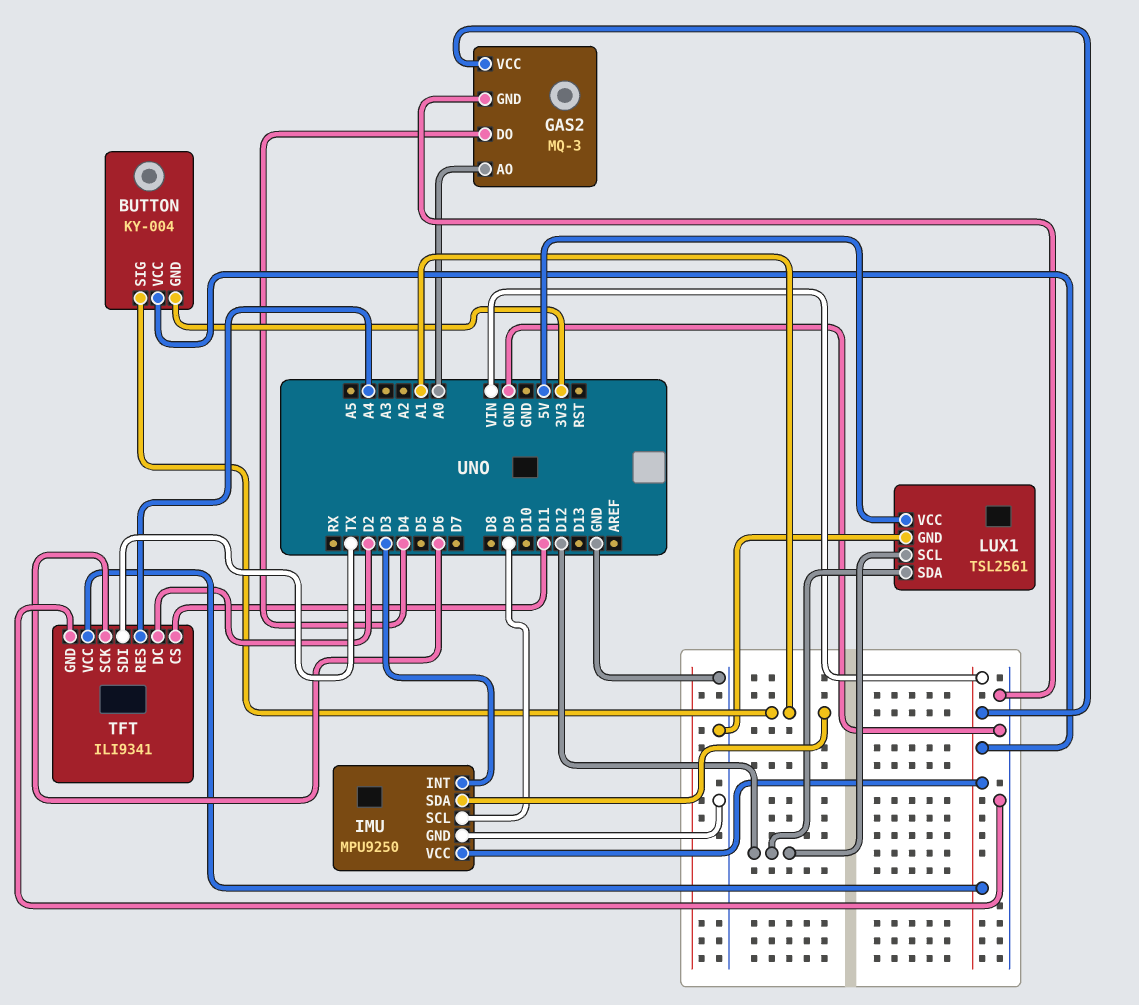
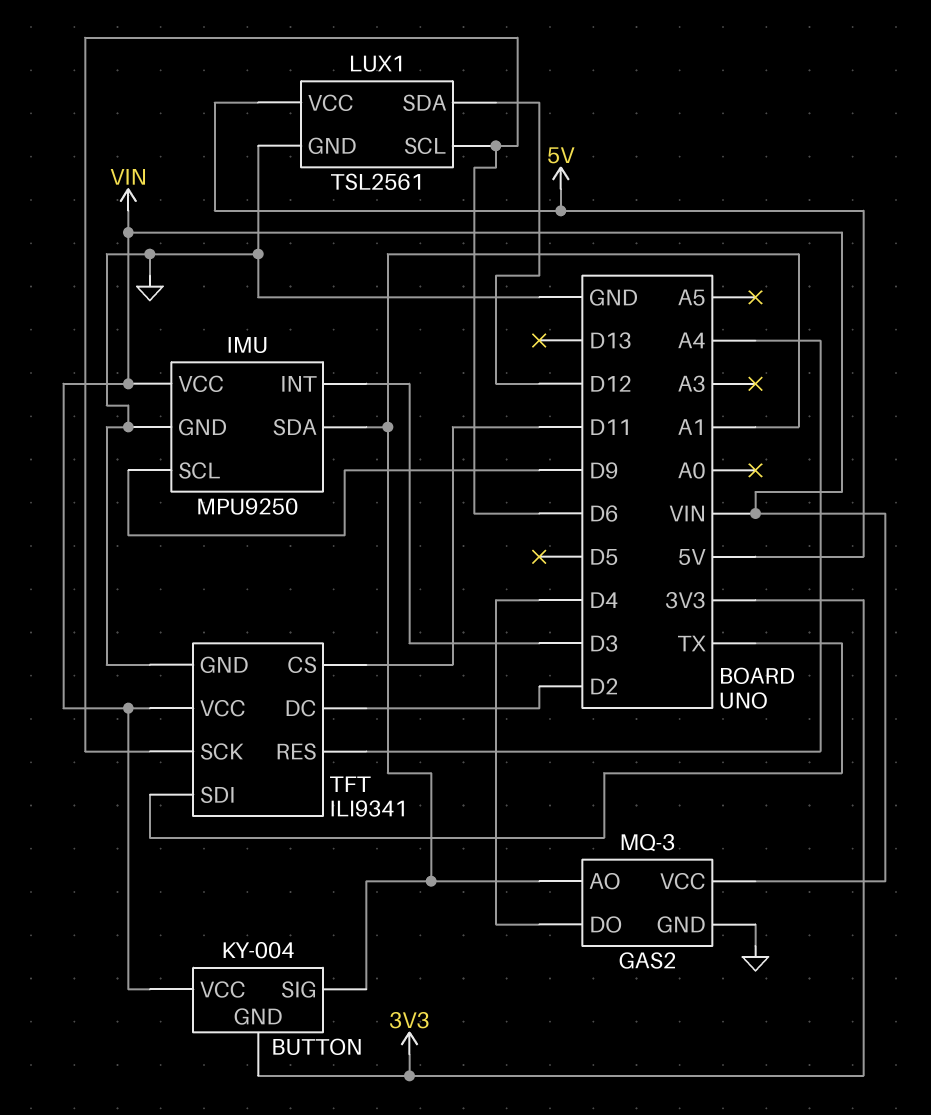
GAS2 pin AO: A0 -> A1
LUX1 pin SCL: D12 -> D6

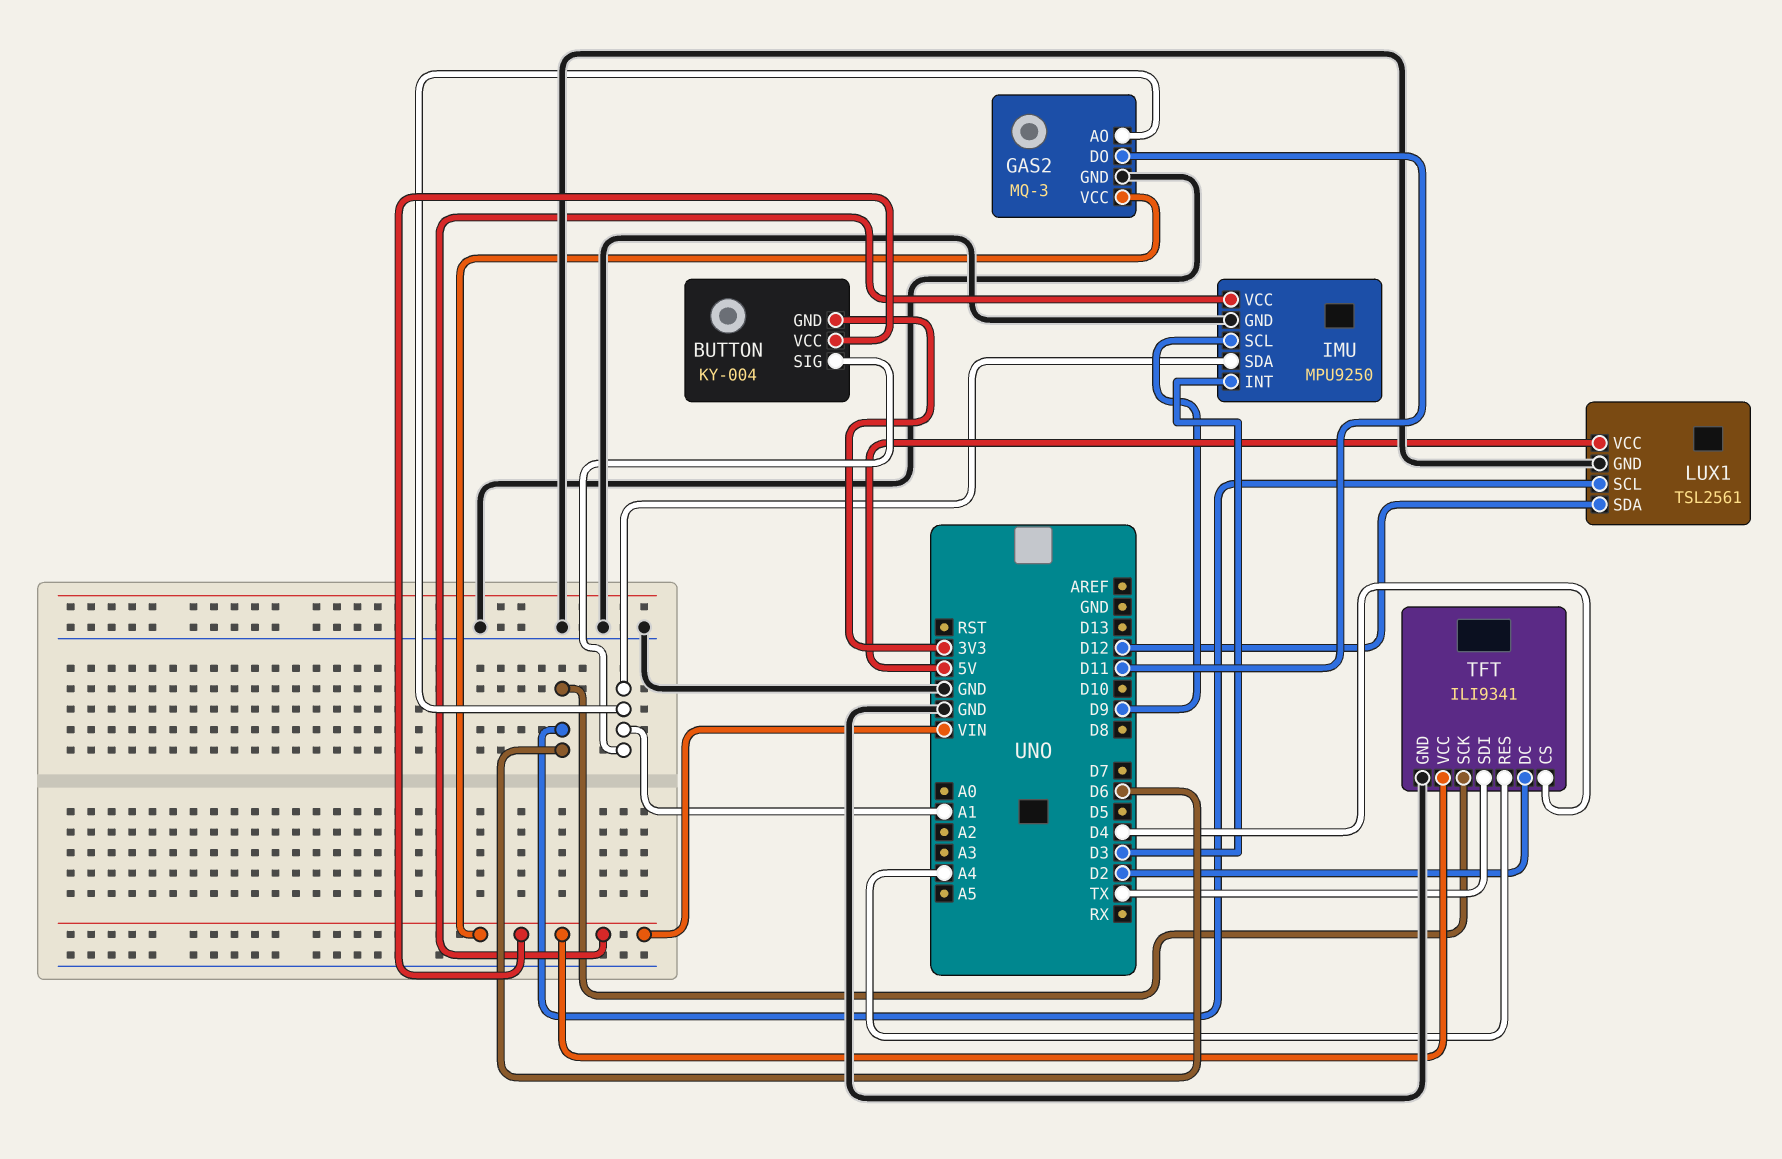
GAS2 pin DO: D4 -> D11
TFT pin CS: D11 -> D4

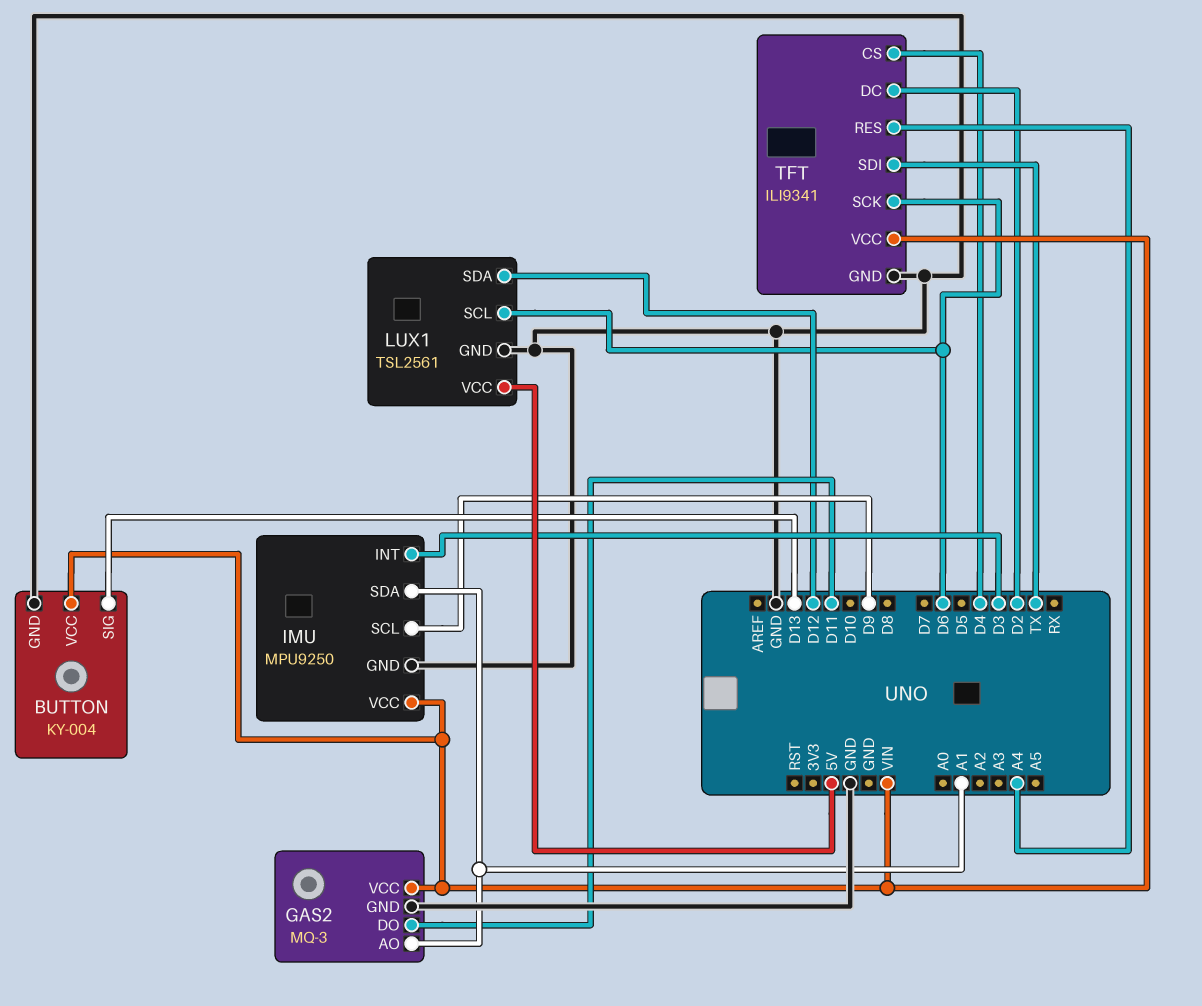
BUTTON pin GND: 3V3 -> GND
BUTTON pin SIG: A1 -> D13

